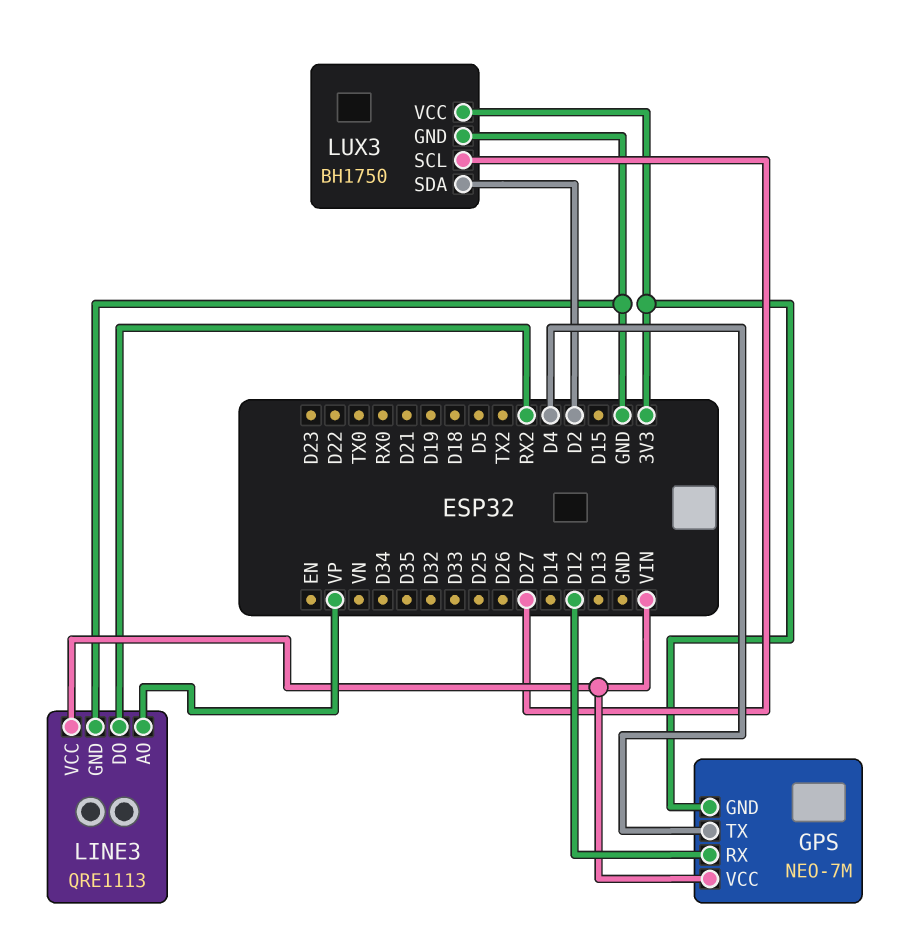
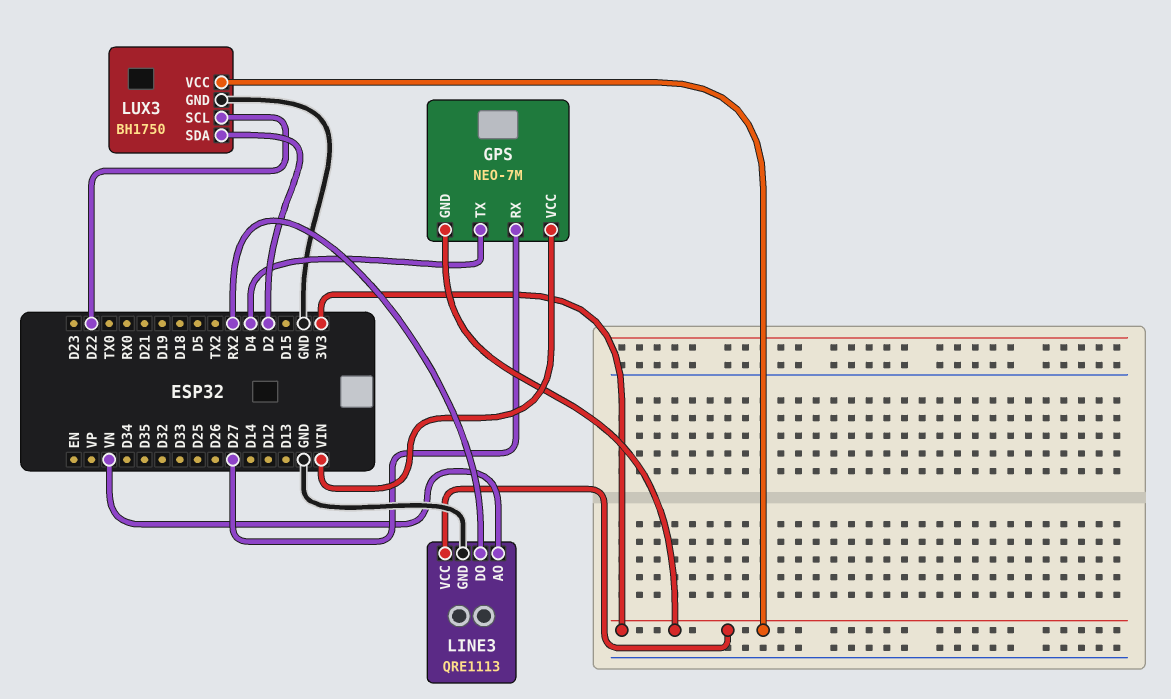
GPS pin RX: D12 -> D27
LINE3 pin AO: VP -> VN
LINE3 pin VCC: VIN -> 3V3
LUX3 pin SCL: D27 -> D22

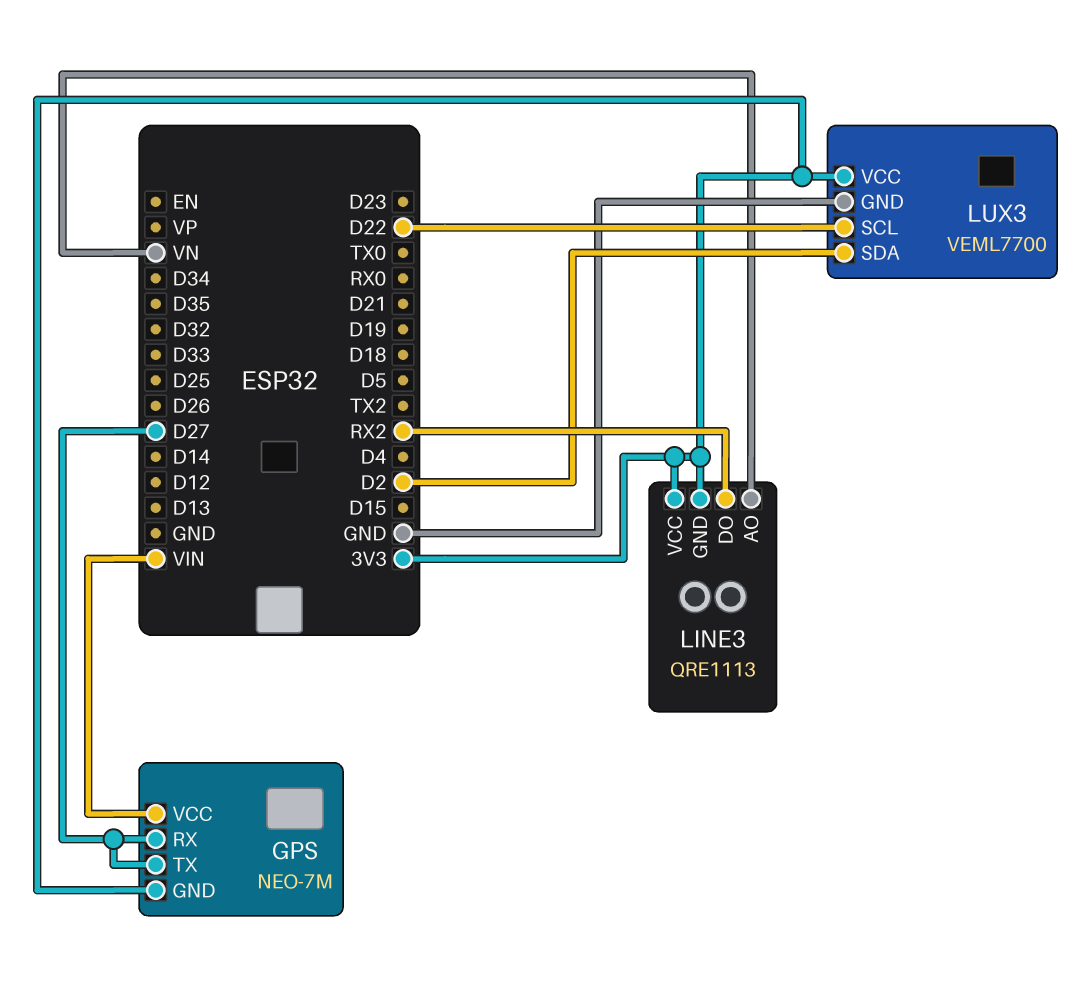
GPS pin TX: D4 -> D27
LINE3 pin GND: GND -> 3V3
LUX3: BH1750 -> VEML7700

